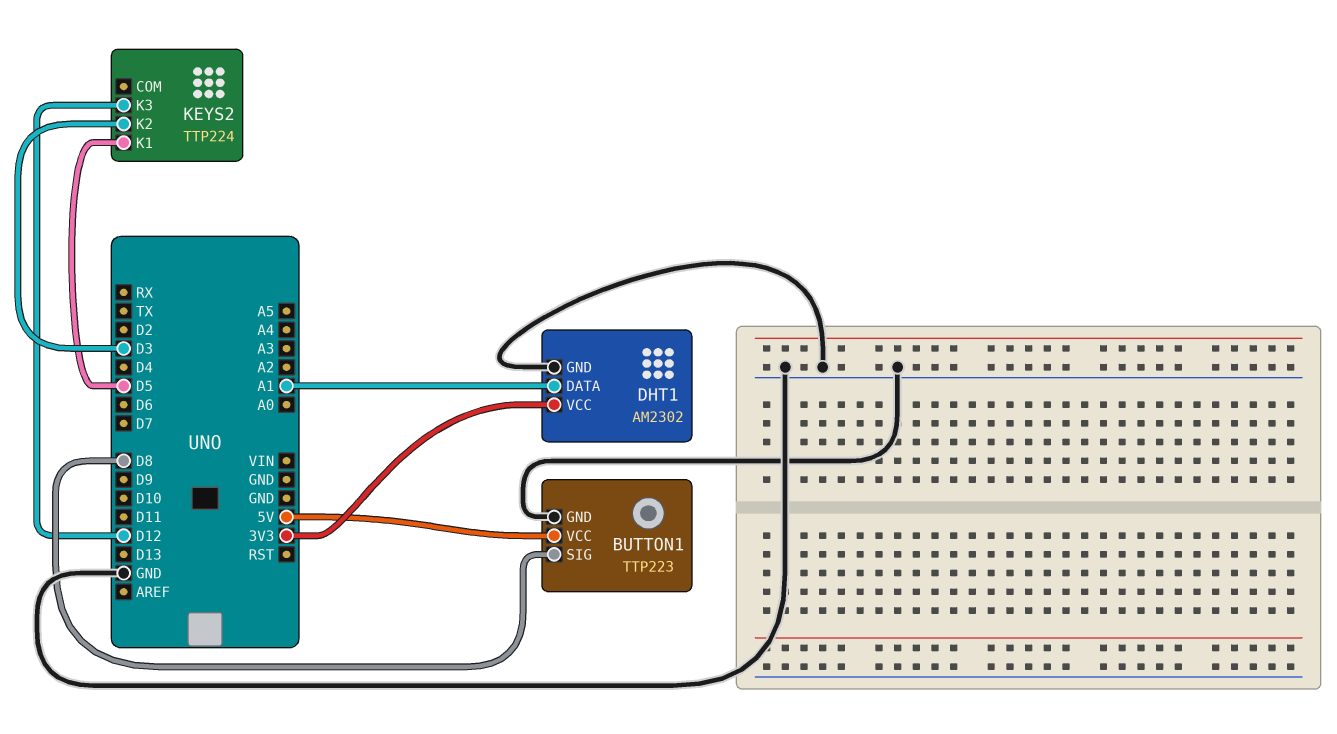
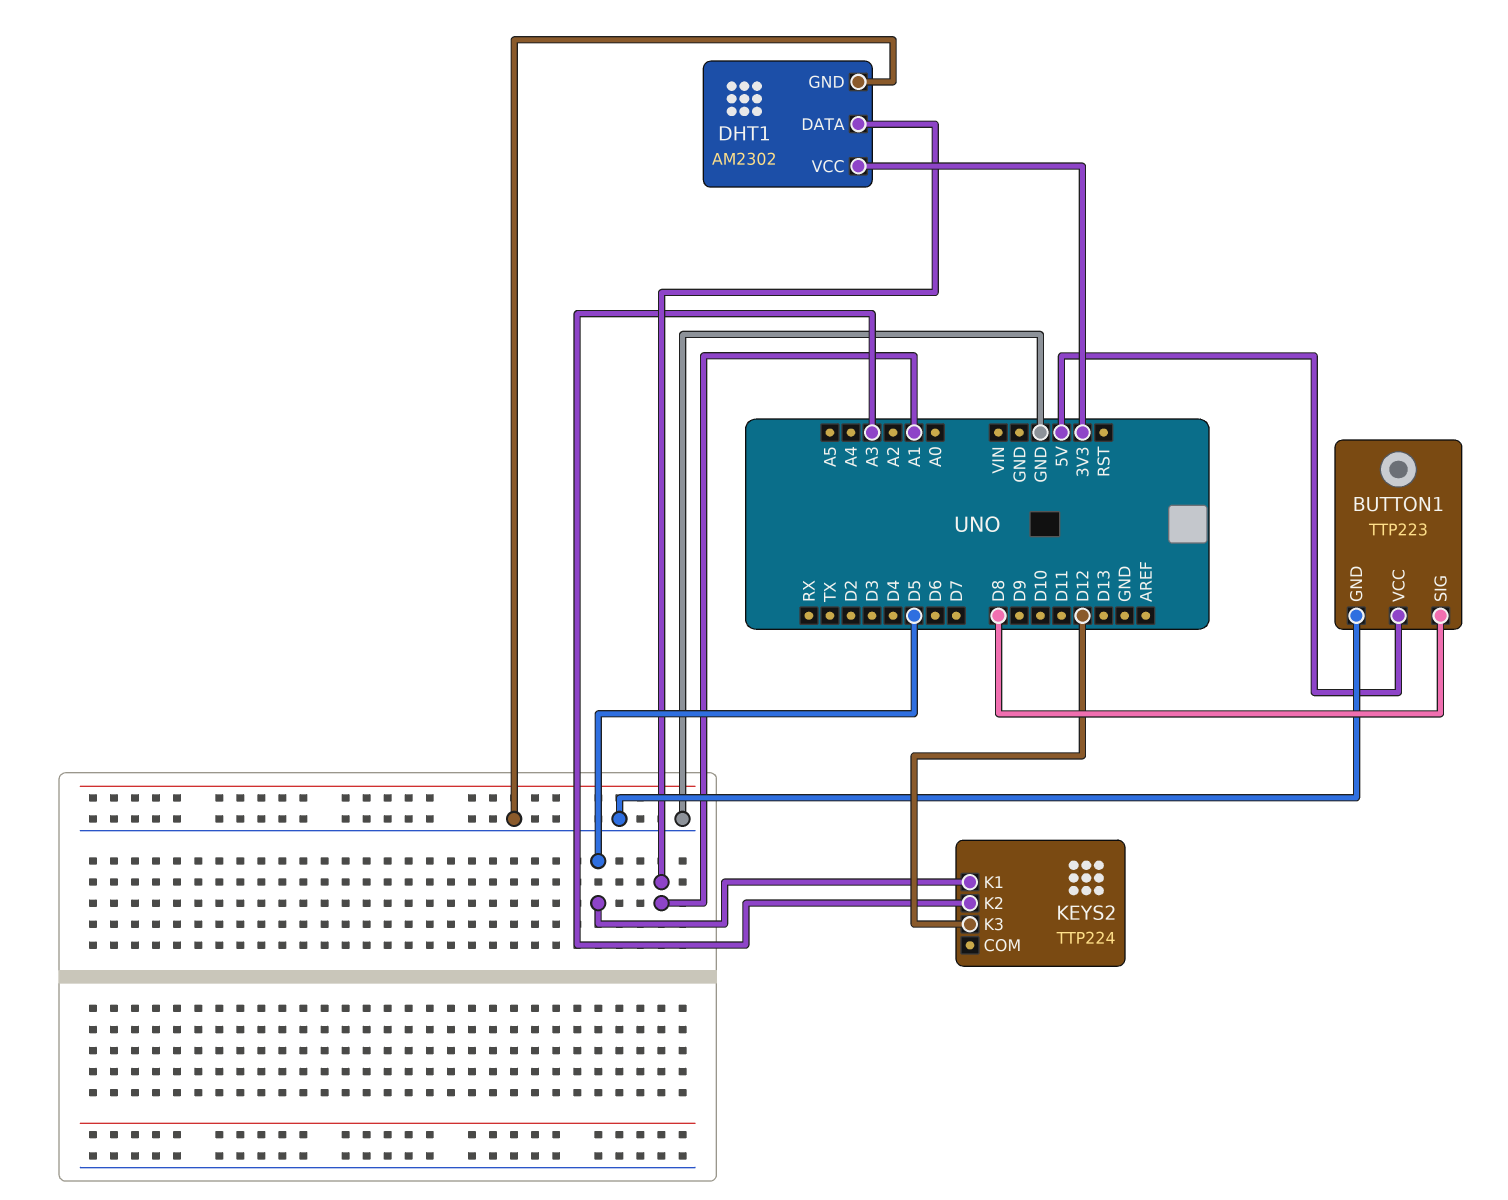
KEYS2 pin K2: D3 -> A3

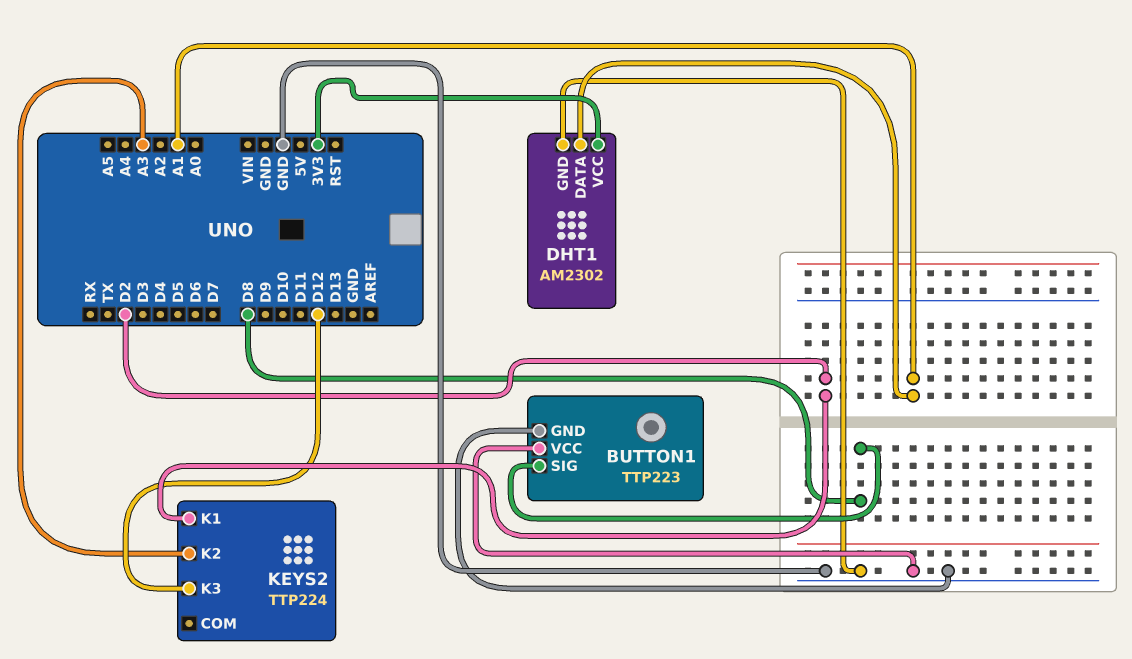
BUTTON1 pin VCC: 5V -> GND
KEYS2 pin K1: D5 -> D2

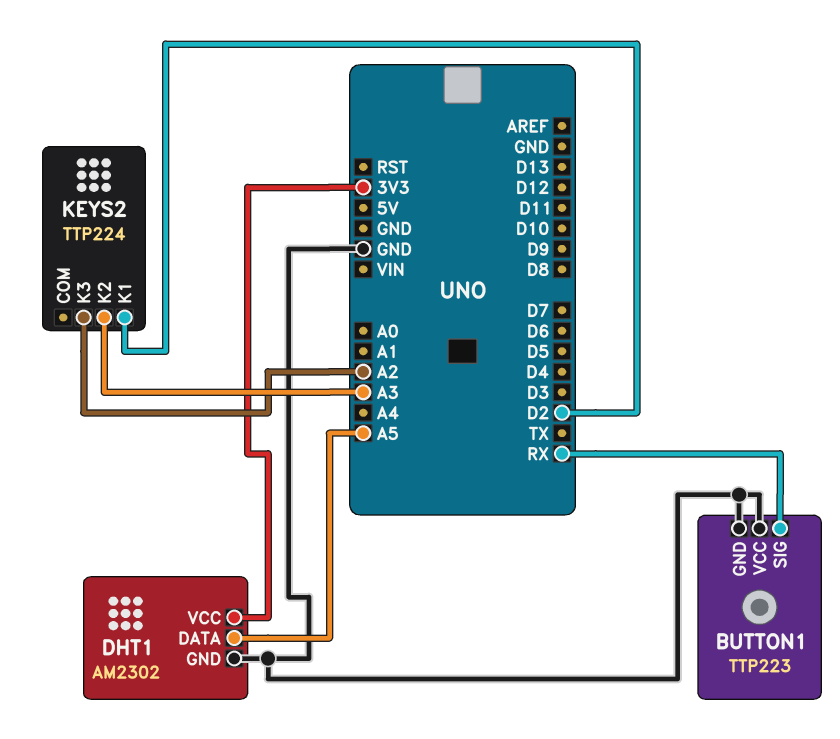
BUTTON1 pin SIG: D8 -> RX
DHT1 pin DATA: A1 -> A5
KEYS2 pin K3: D12 -> A2

